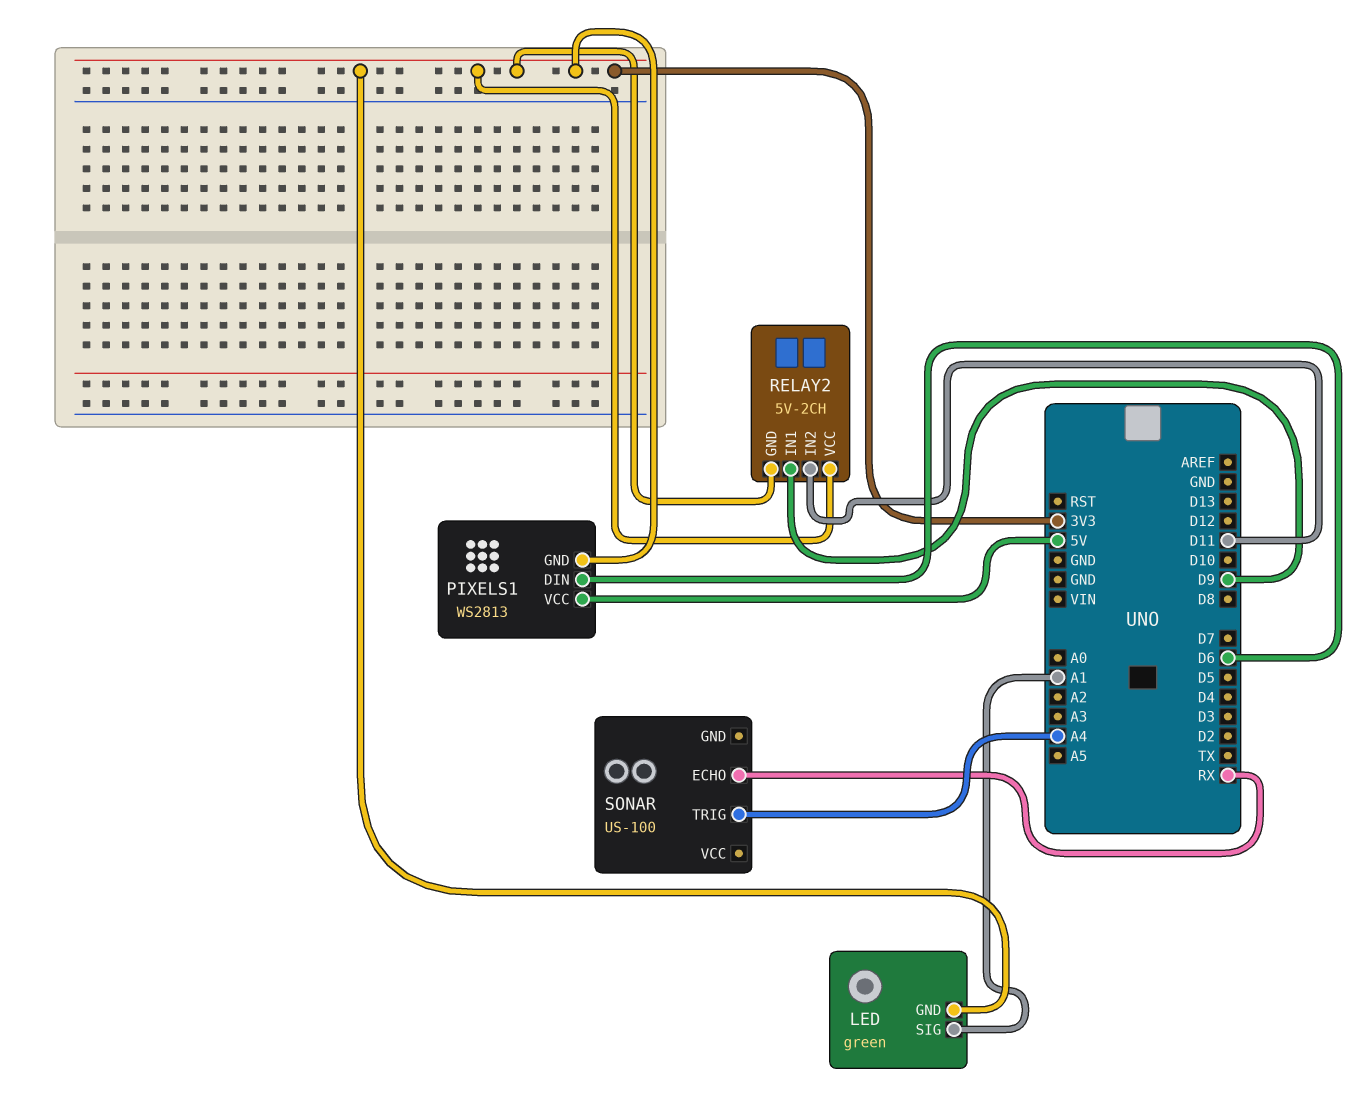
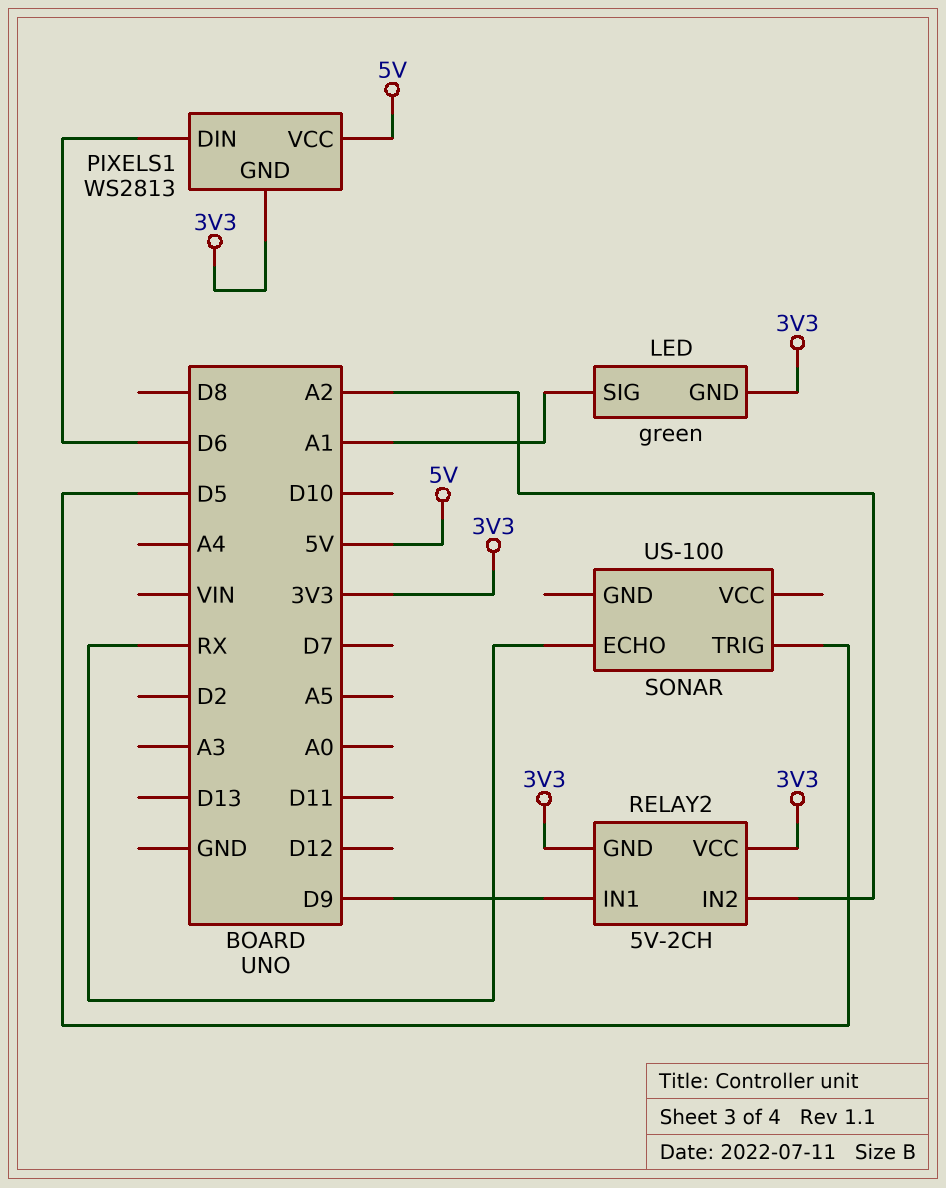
RELAY2 pin IN2: D11 -> A2
SONAR pin TRIG: A4 -> D5

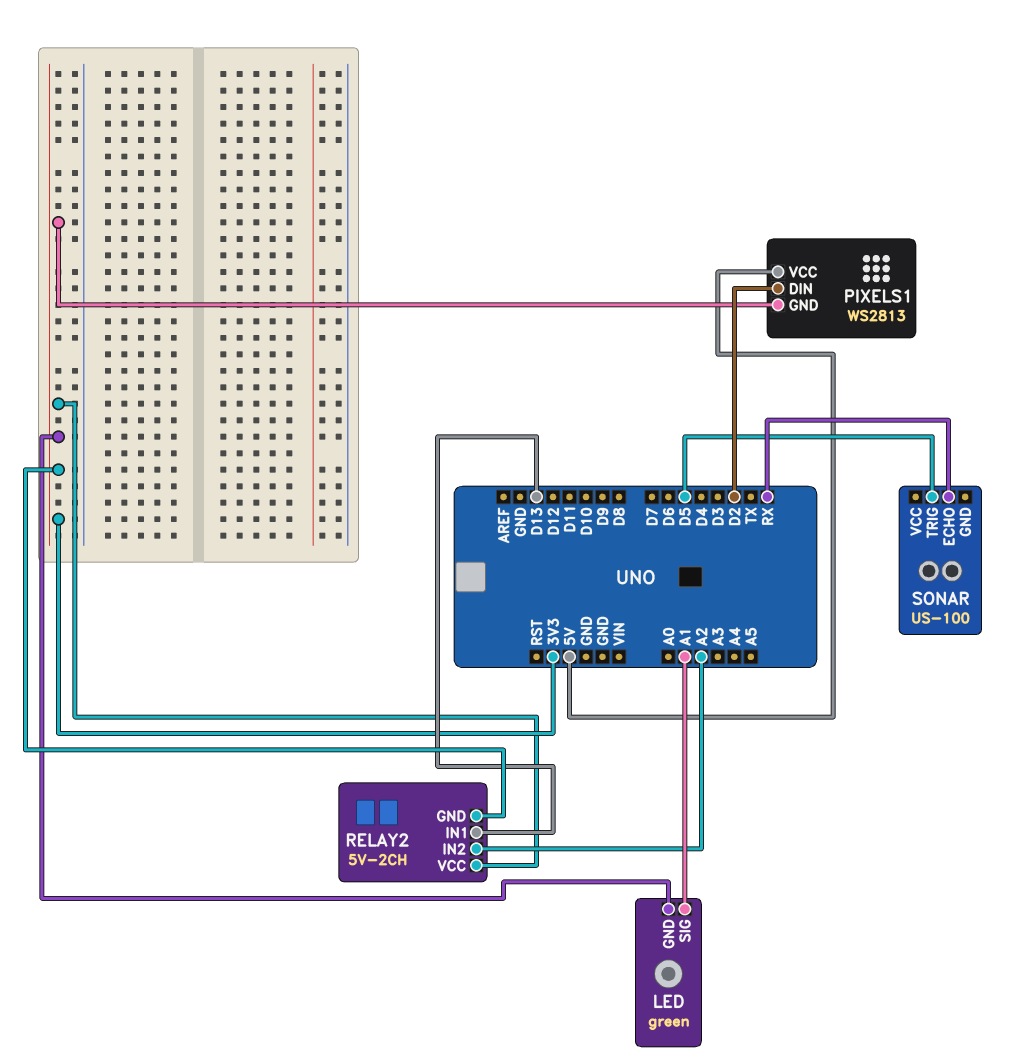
PIXELS1 pin DIN: D6 -> D2
RELAY2 pin IN1: D9 -> D13

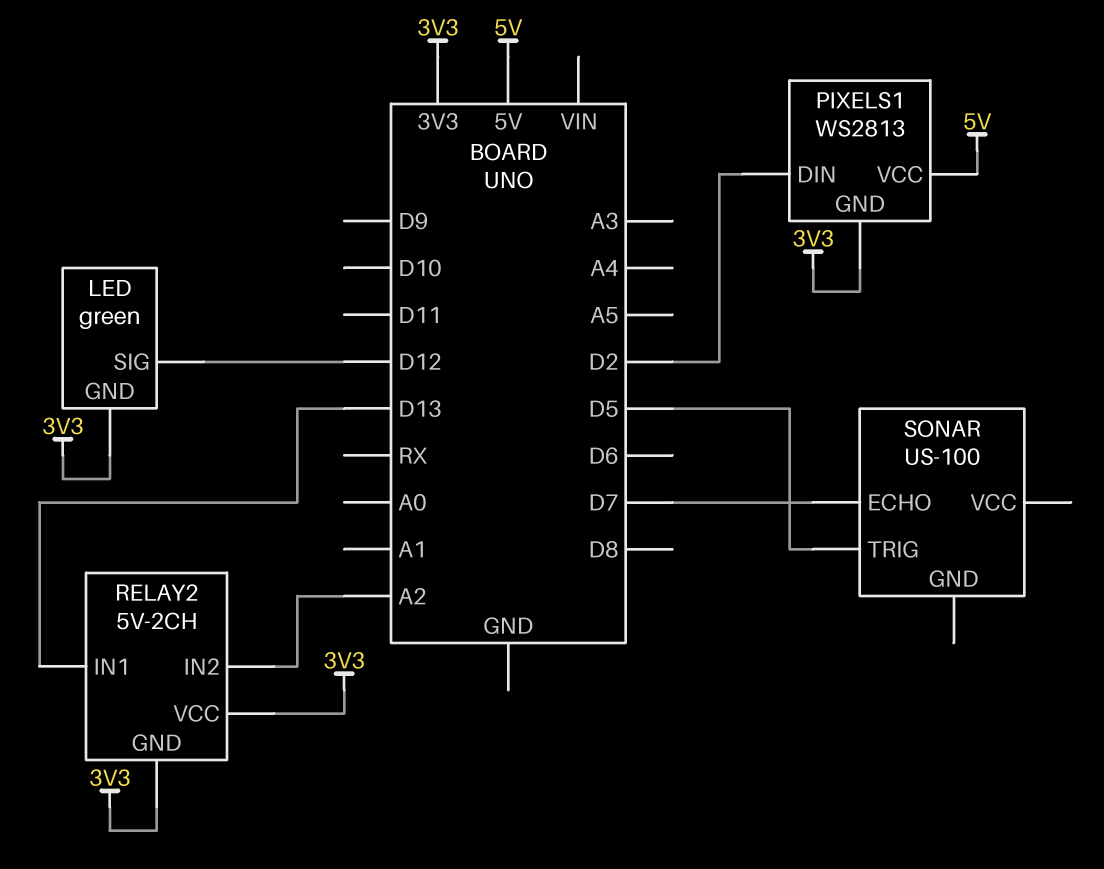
LED pin SIG: A1 -> D12
SONAR pin ECHO: RX -> D7

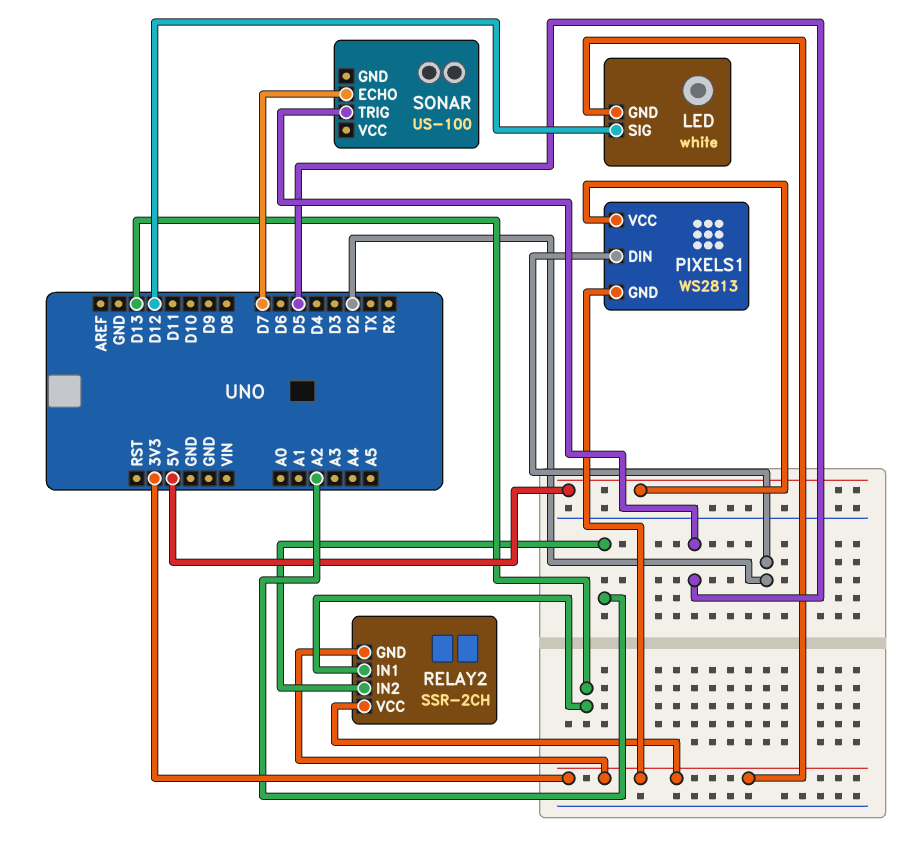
LED: green -> white
RELAY2: 5V-2CH -> SSR-2CH

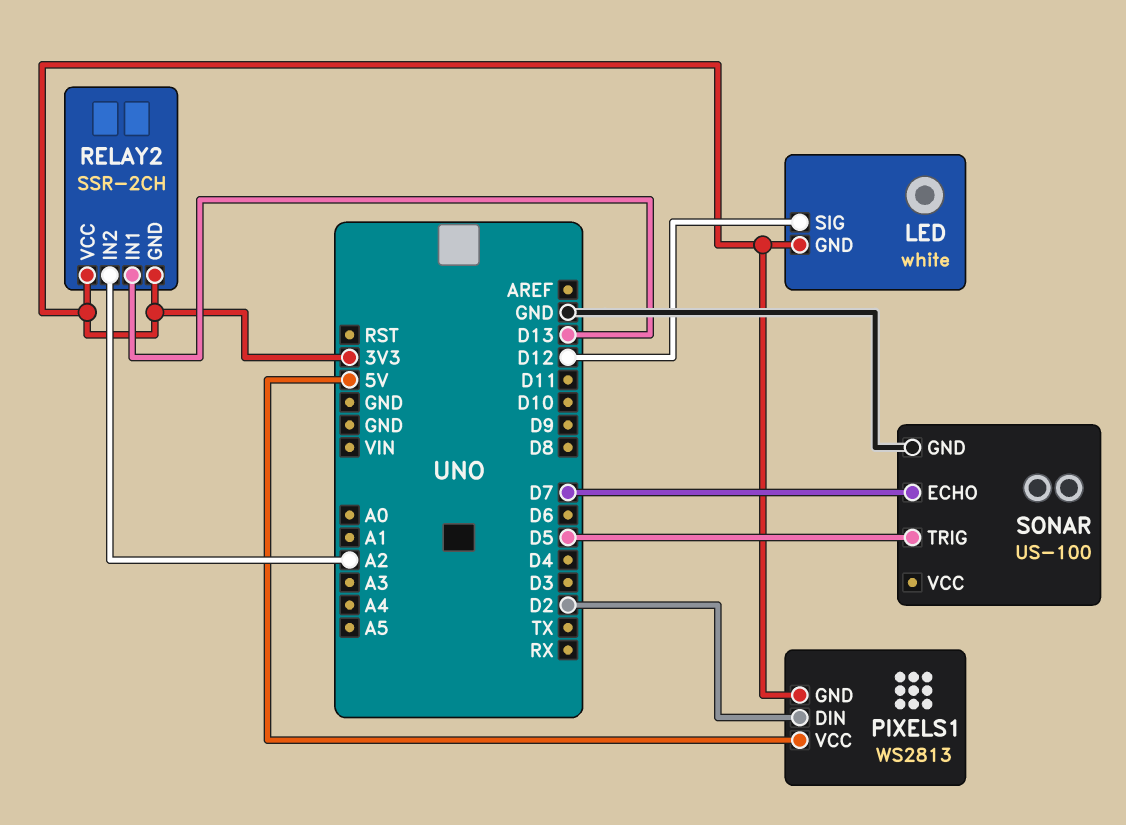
SONAR pin GND: none -> GND

